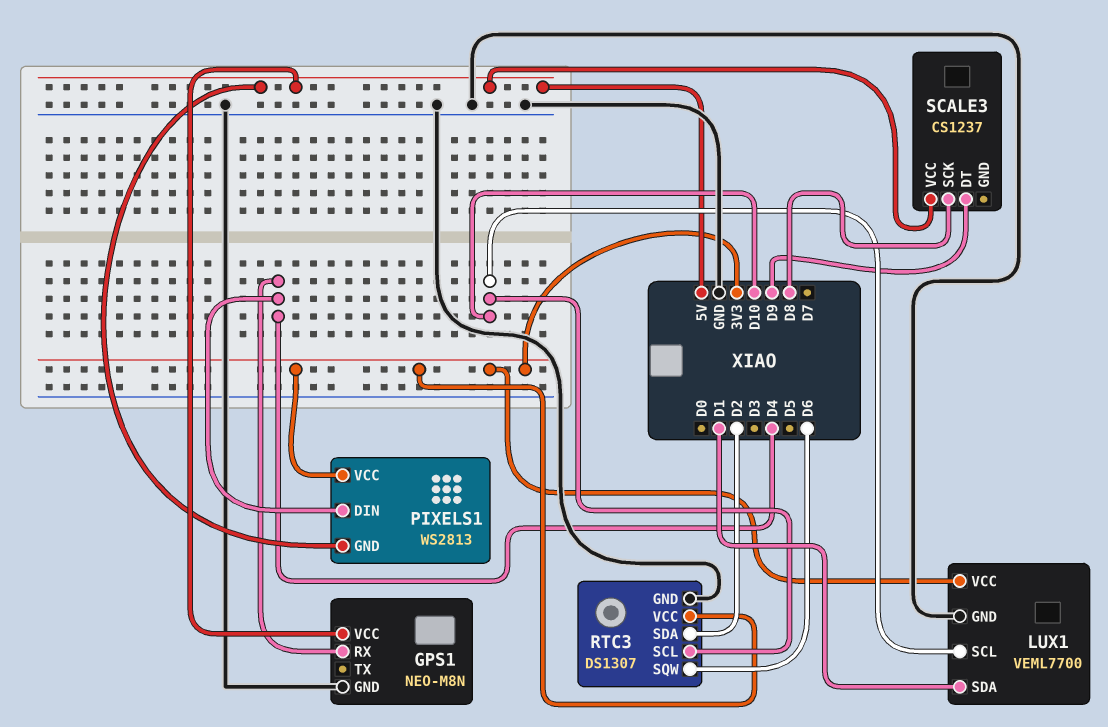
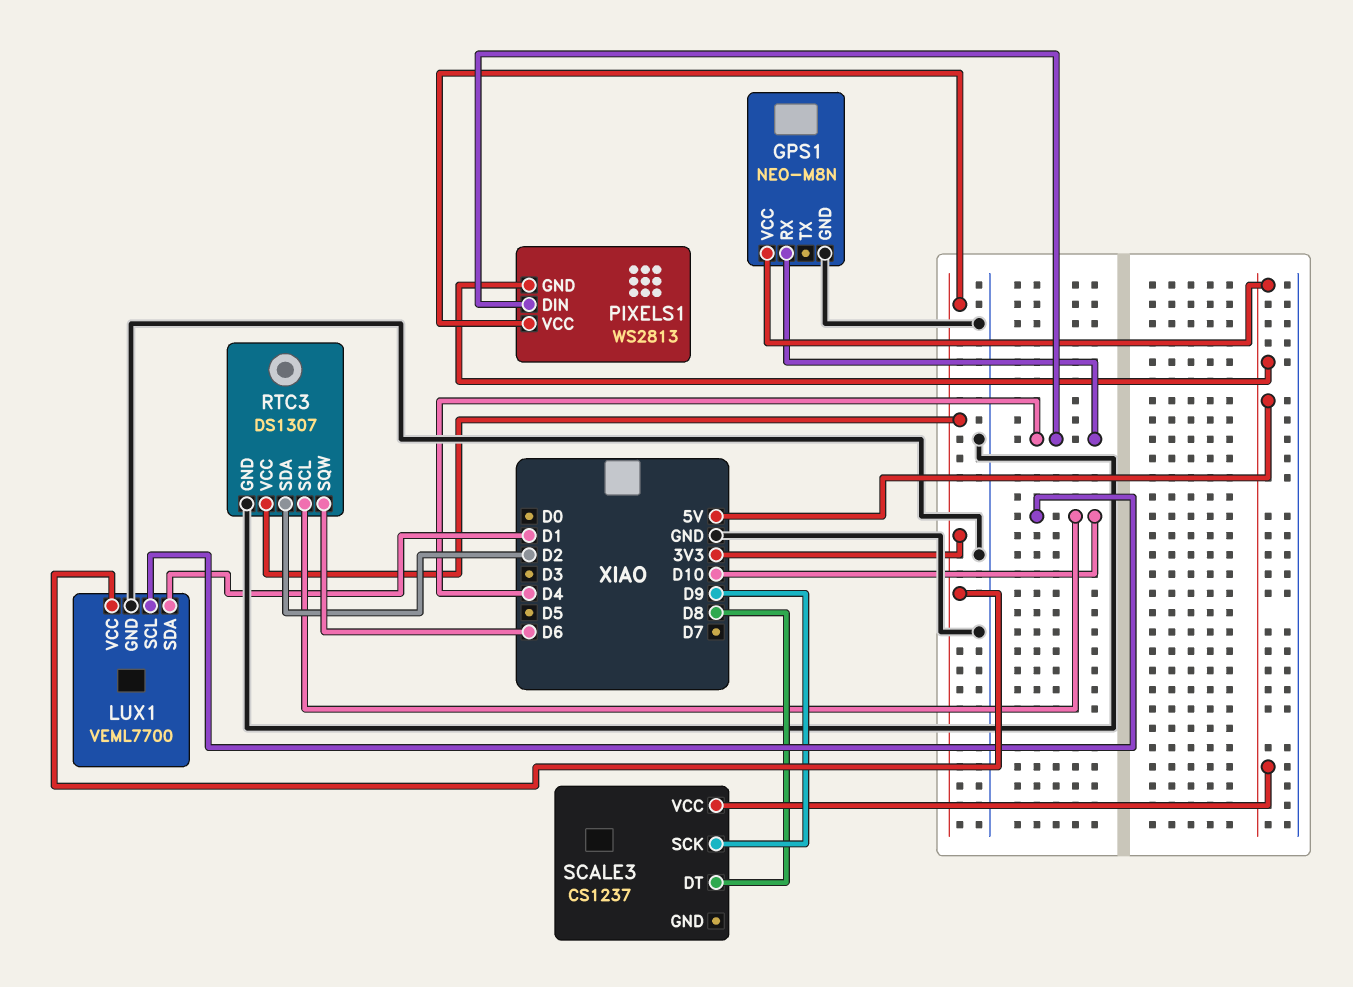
SCALE3 pin DT: D9 -> D8
SCALE3 pin SCK: D8 -> D9

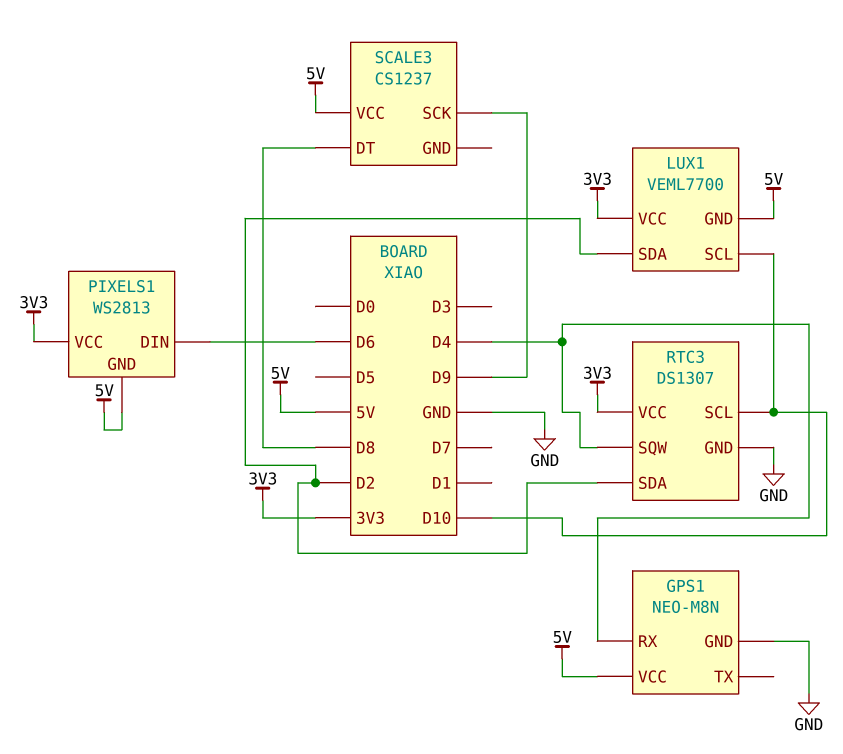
LUX1 pin GND: GND -> 5V
LUX1 pin SDA: D1 -> D2
PIXELS1 pin DIN: D4 -> D6
RTC3 pin SQW: D6 -> D4

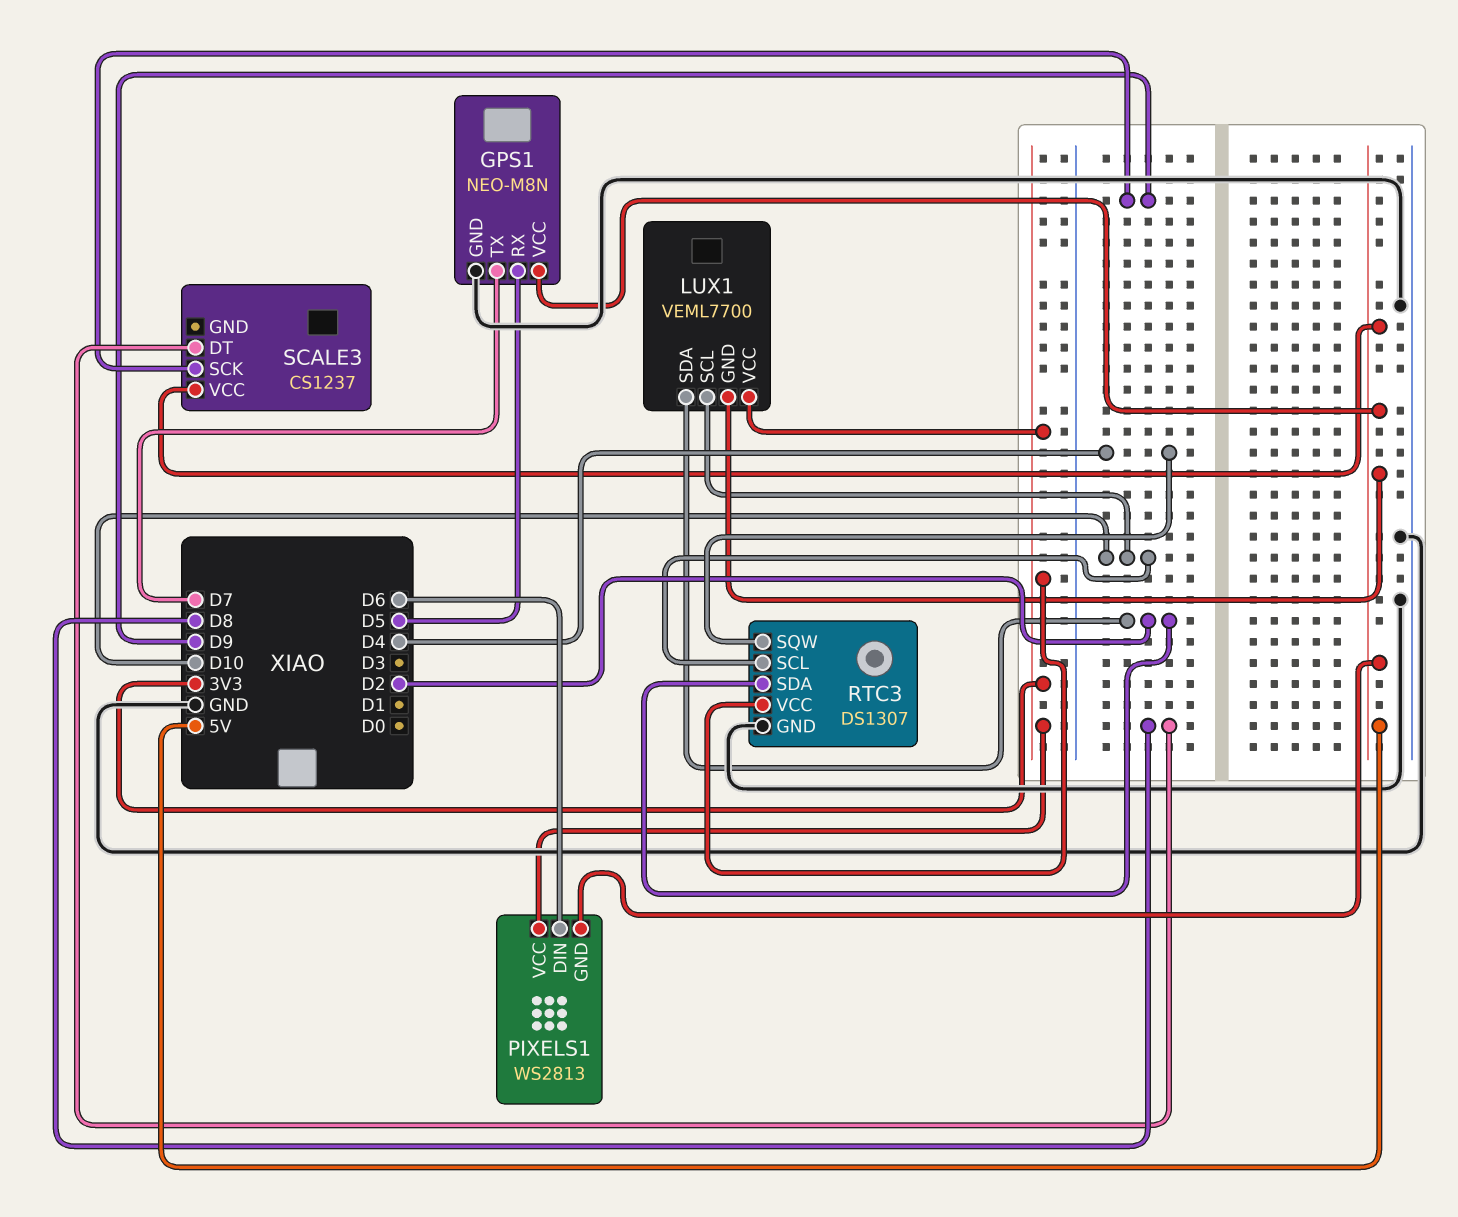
GPS1 pin RX: D4 -> D5
GPS1 pin TX: none -> D7

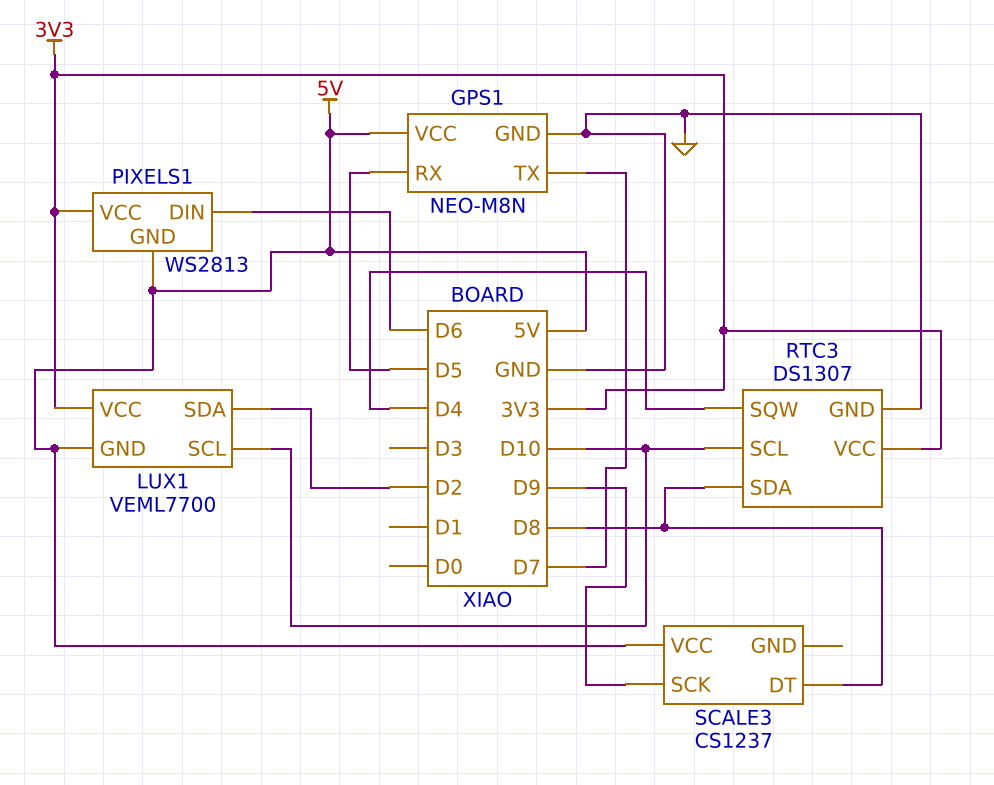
RTC3 pin SDA: D2 -> D8

